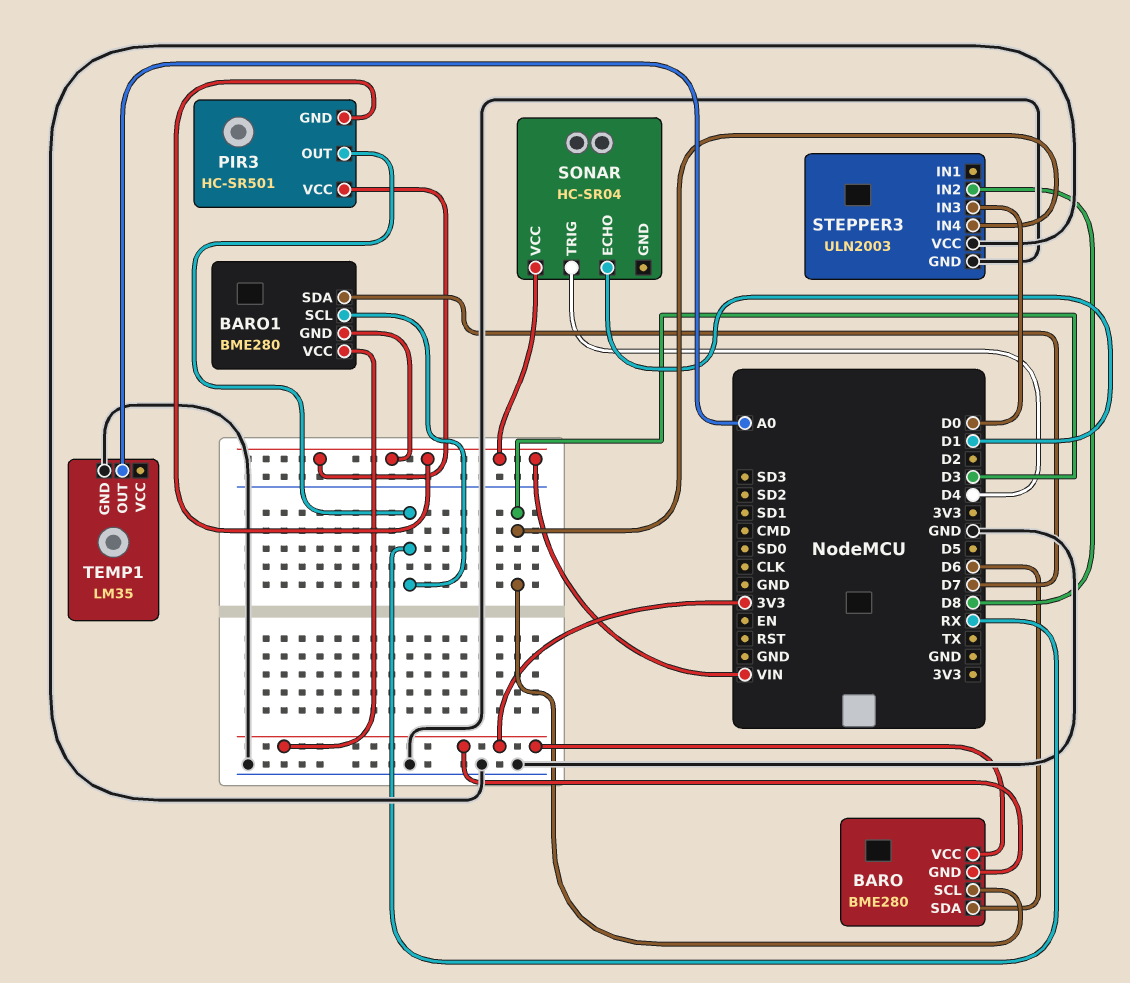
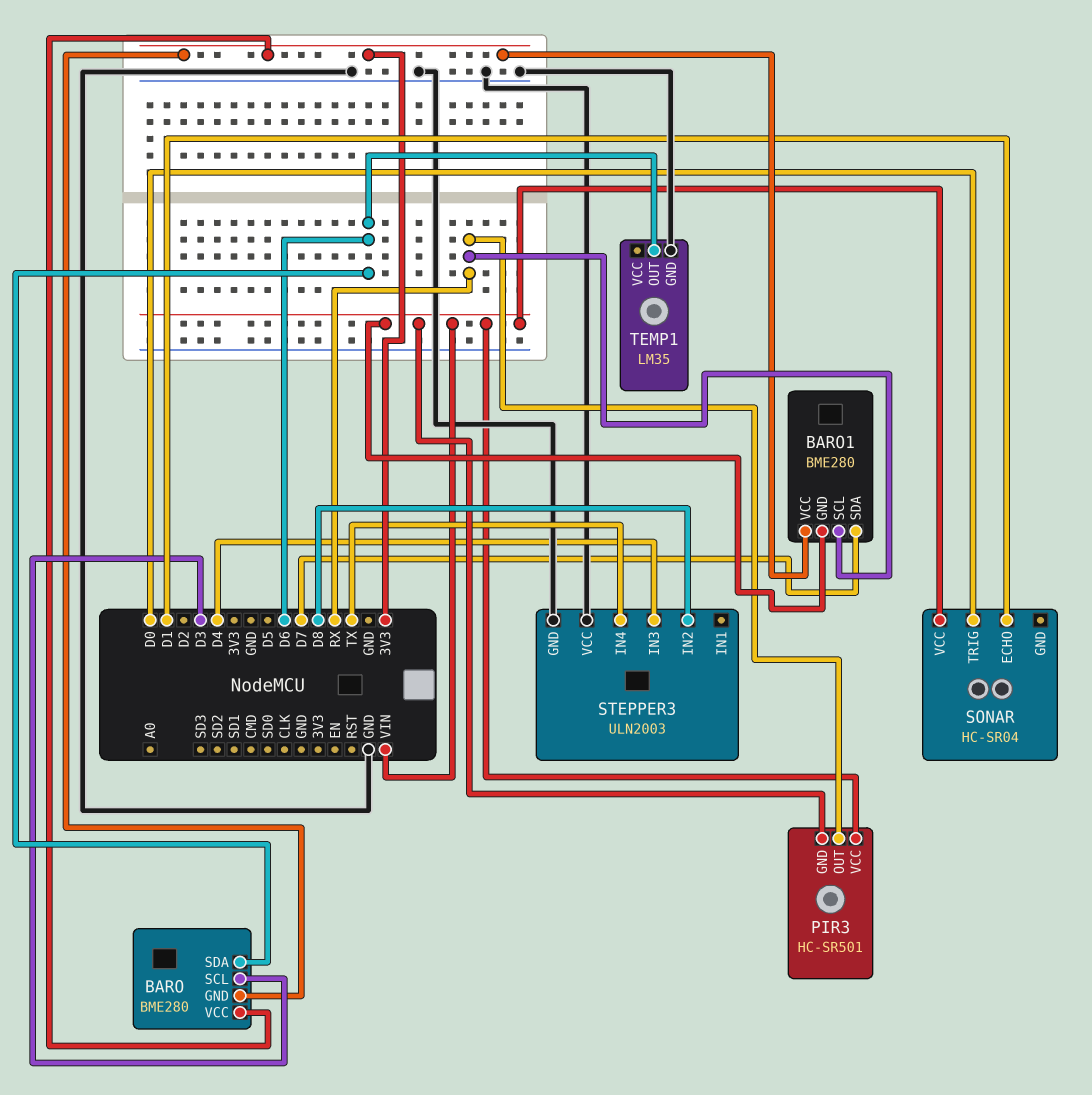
SONAR pin TRIG: D4 -> D0
STEPPER3 pin IN3: D0 -> D4
STEPPER3 pin IN4: D3 -> TX
TEMP1 pin OUT: A0 -> D6

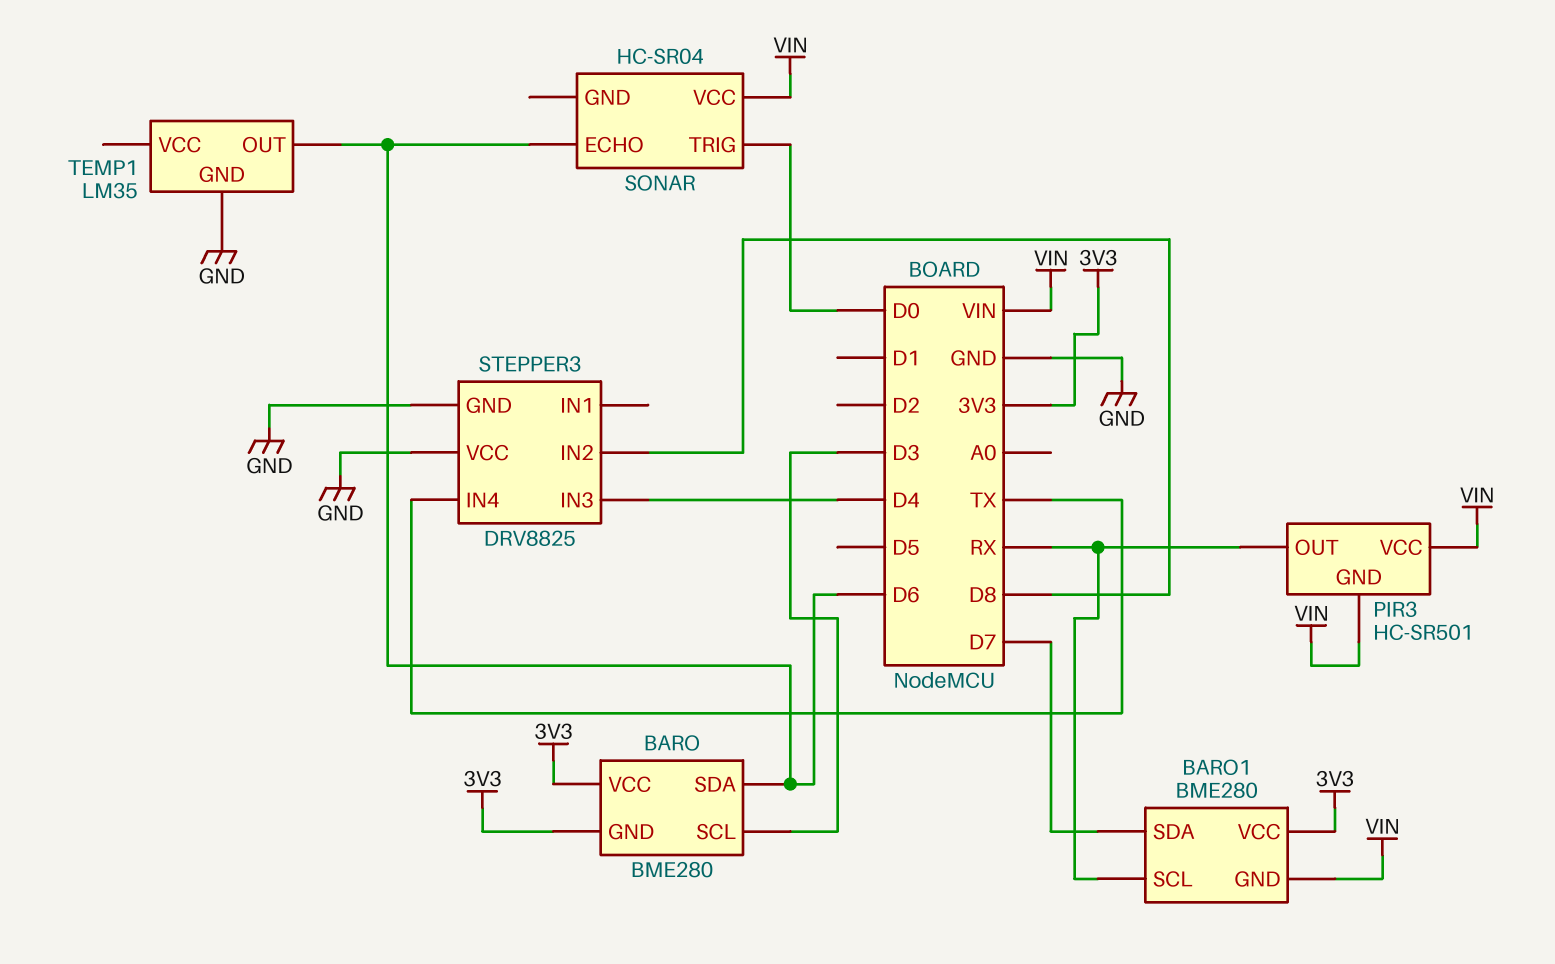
SONAR pin ECHO: D1 -> D6
STEPPER3: ULN2003 -> DRV8825

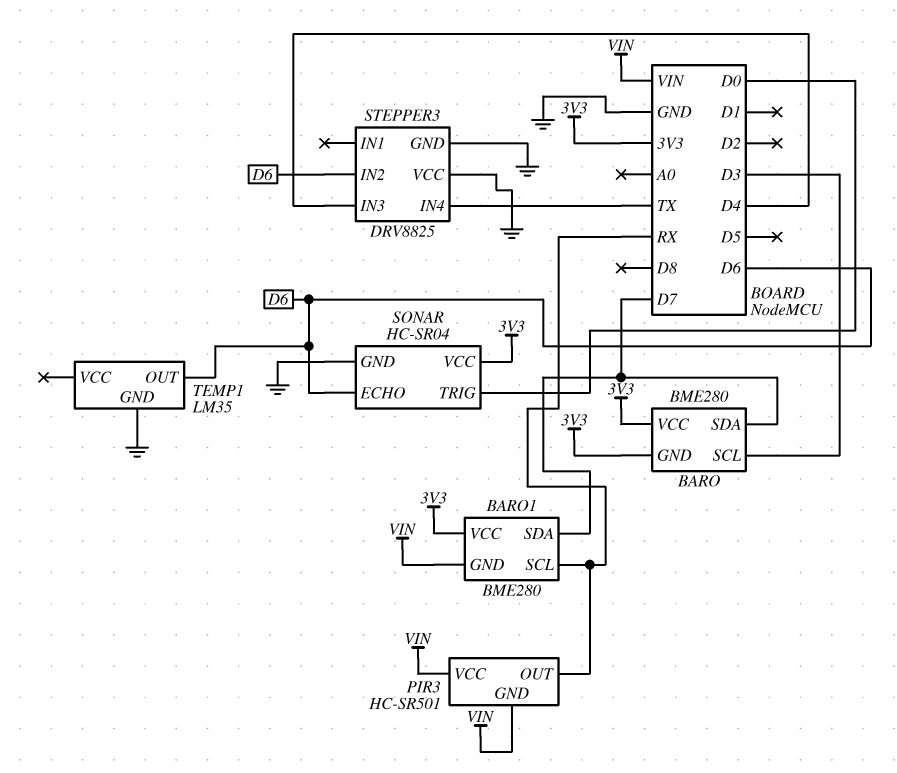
BARO pin SDA: D6 -> D7
SONAR pin GND: none -> GND
SONAR pin VCC: VIN -> 3V3
STEPPER3 pin IN2: D8 -> D6

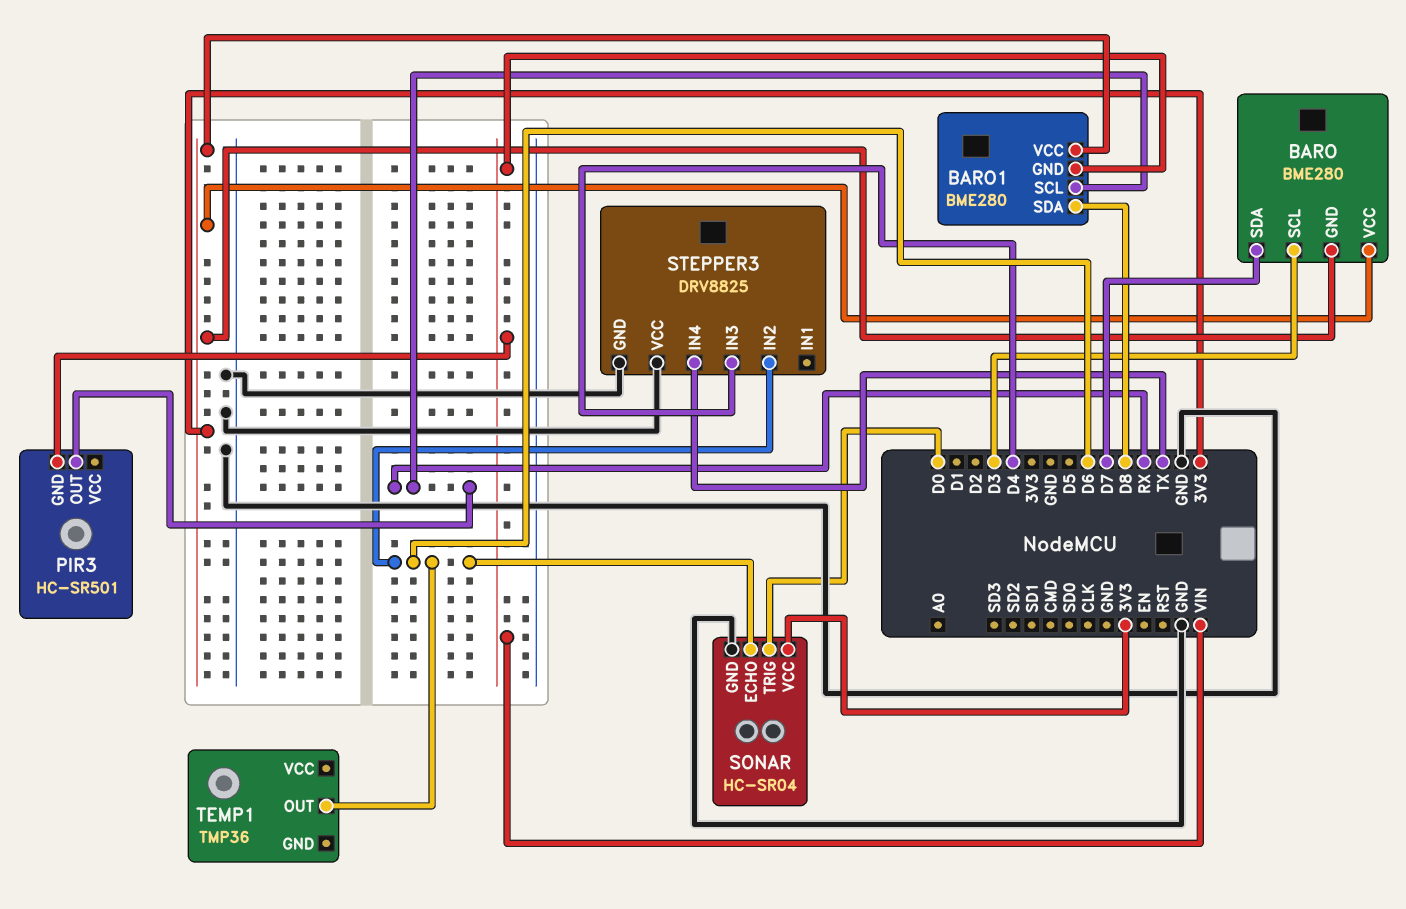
BARO1 pin SDA: D7 -> D8
PIR3 pin VCC: VIN -> none
TEMP1: LM35 -> TMP36
TEMP1 pin GND: GND -> none

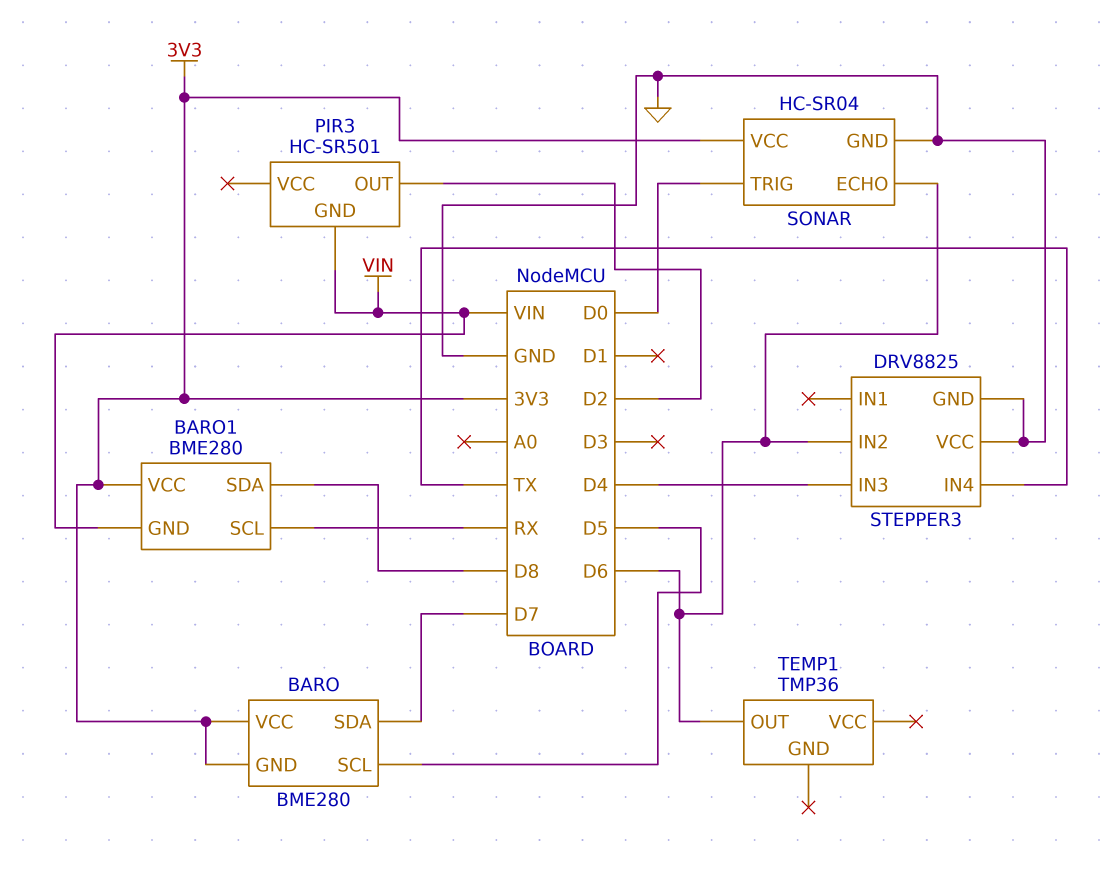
BARO pin SCL: D3 -> D5
PIR3 pin OUT: RX -> D2

